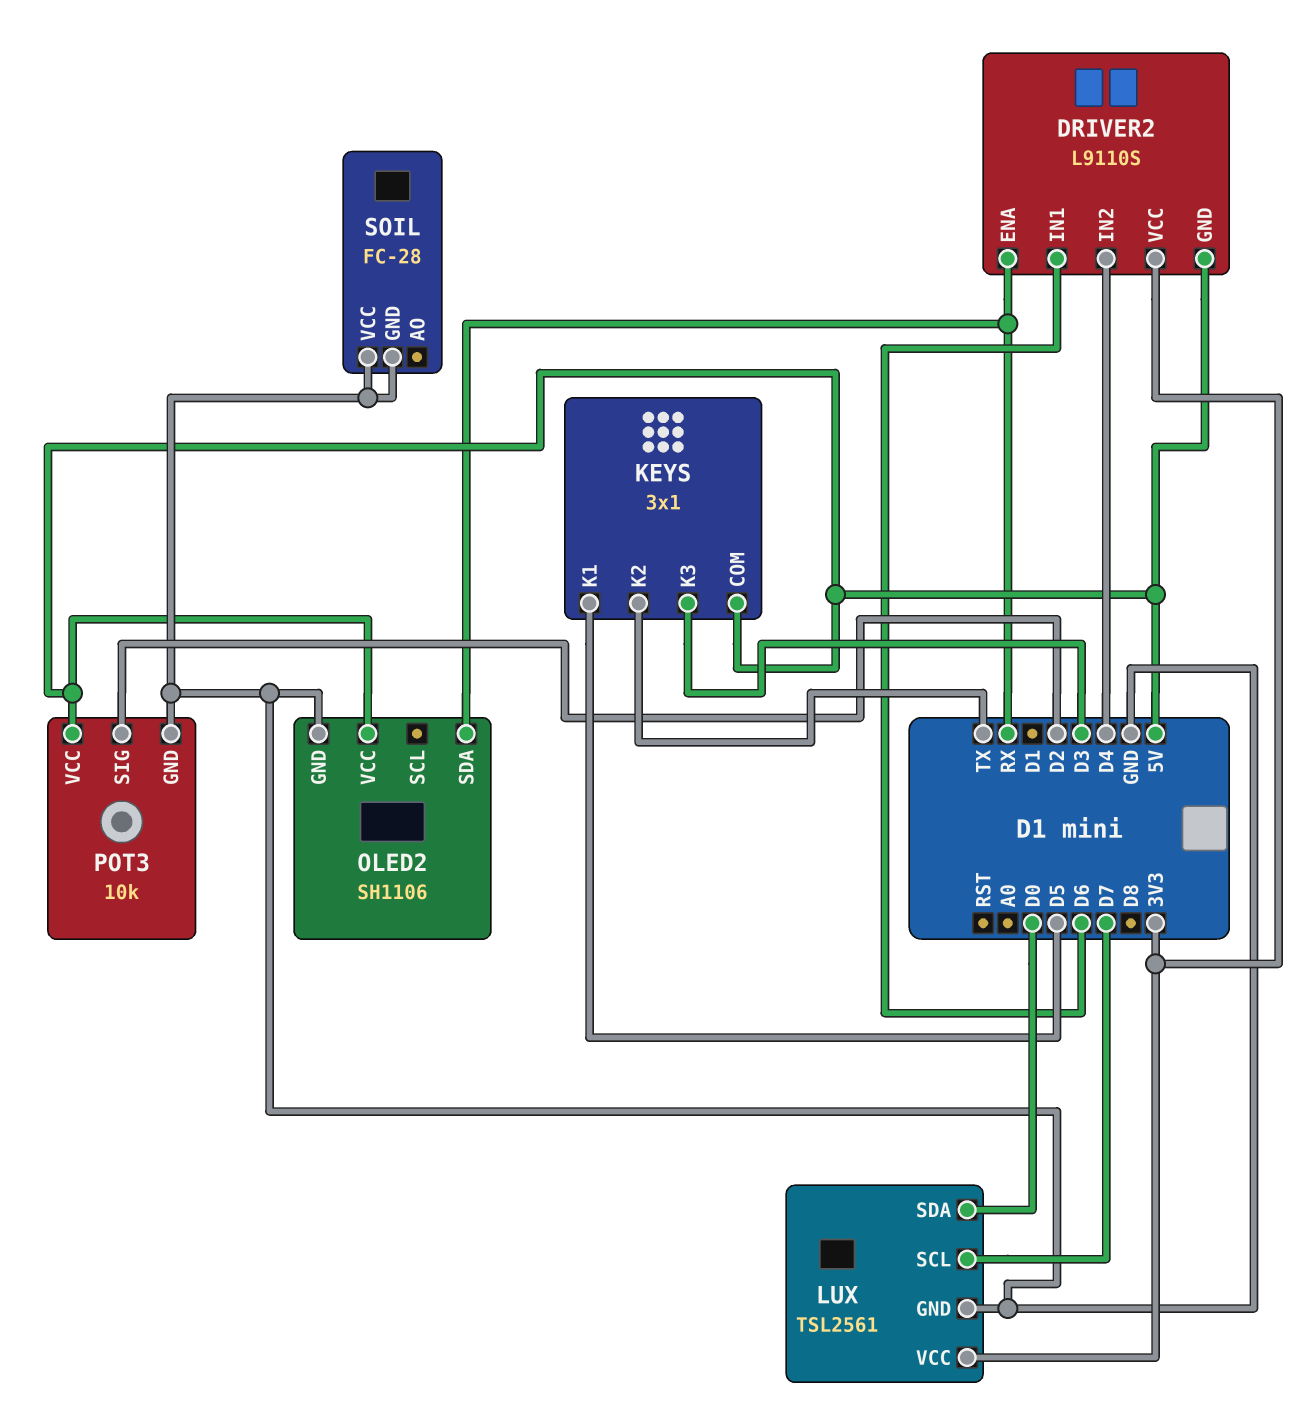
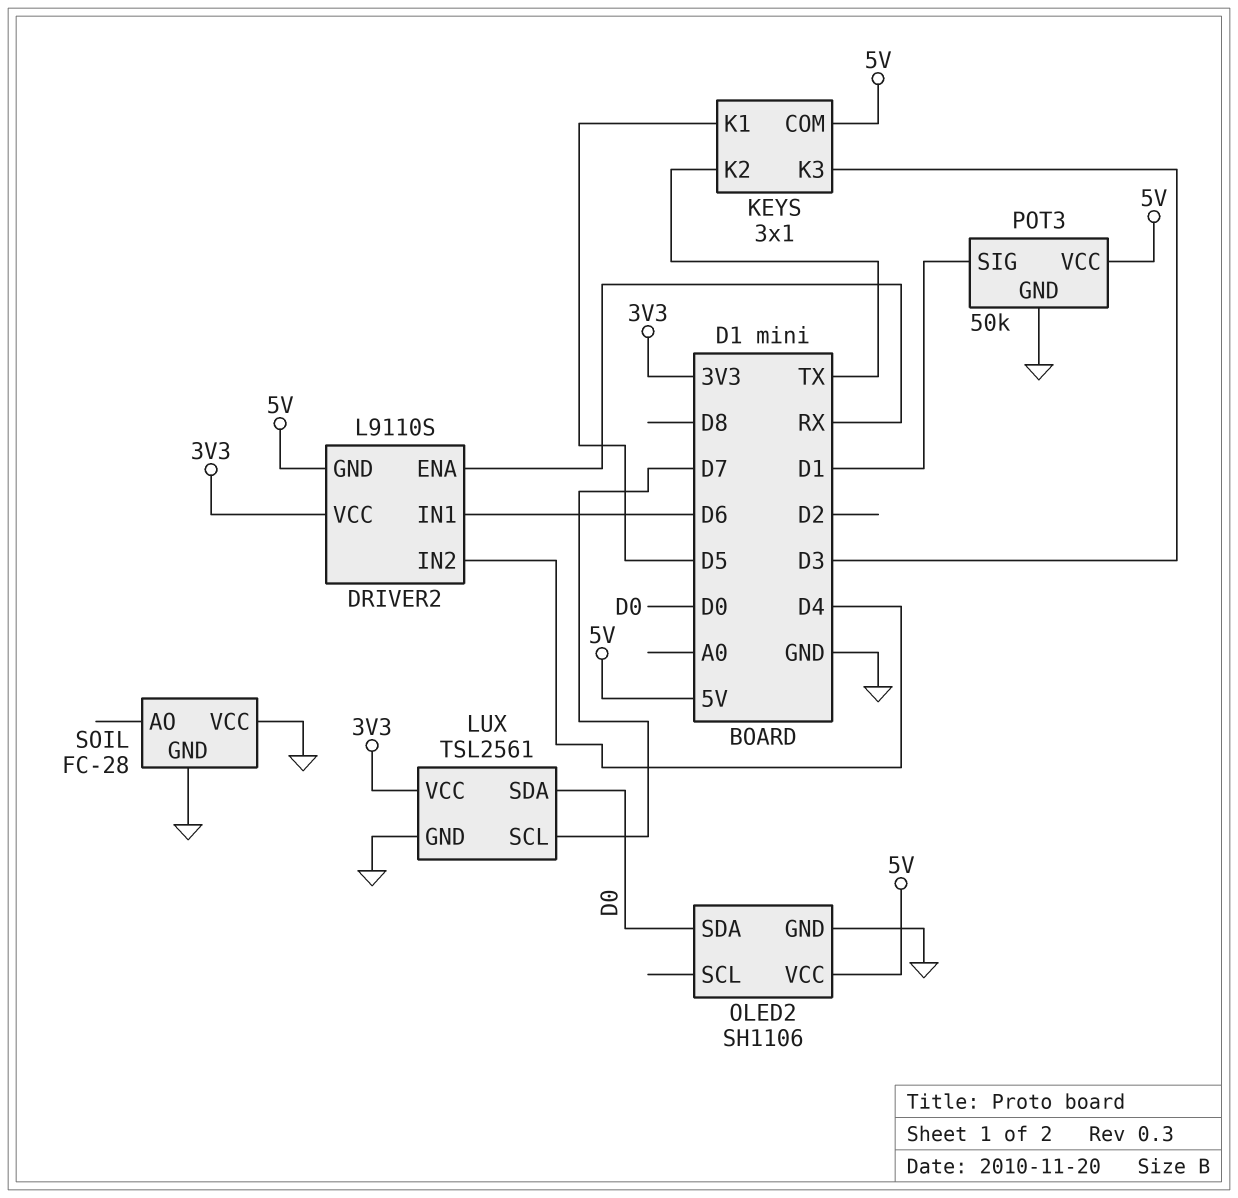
OLED2 pin SDA: RX -> D0
POT3: 10k -> 50k
POT3 pin SIG: D2 -> D1

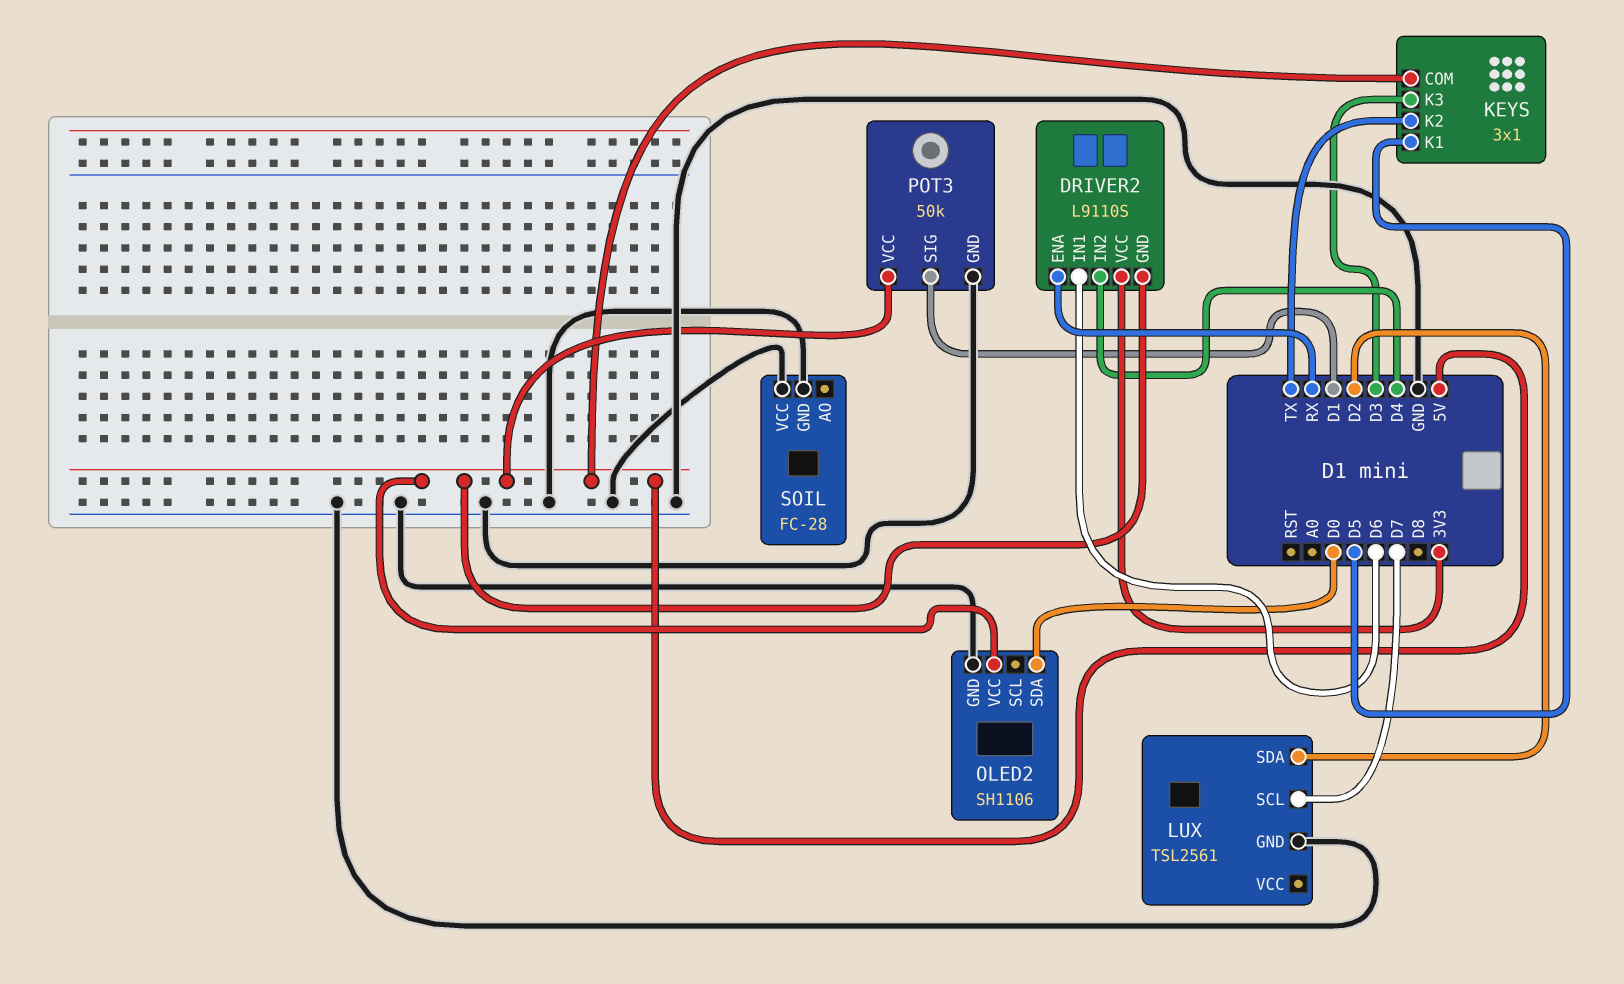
LUX pin SDA: D0 -> D2
LUX pin VCC: 3V3 -> none

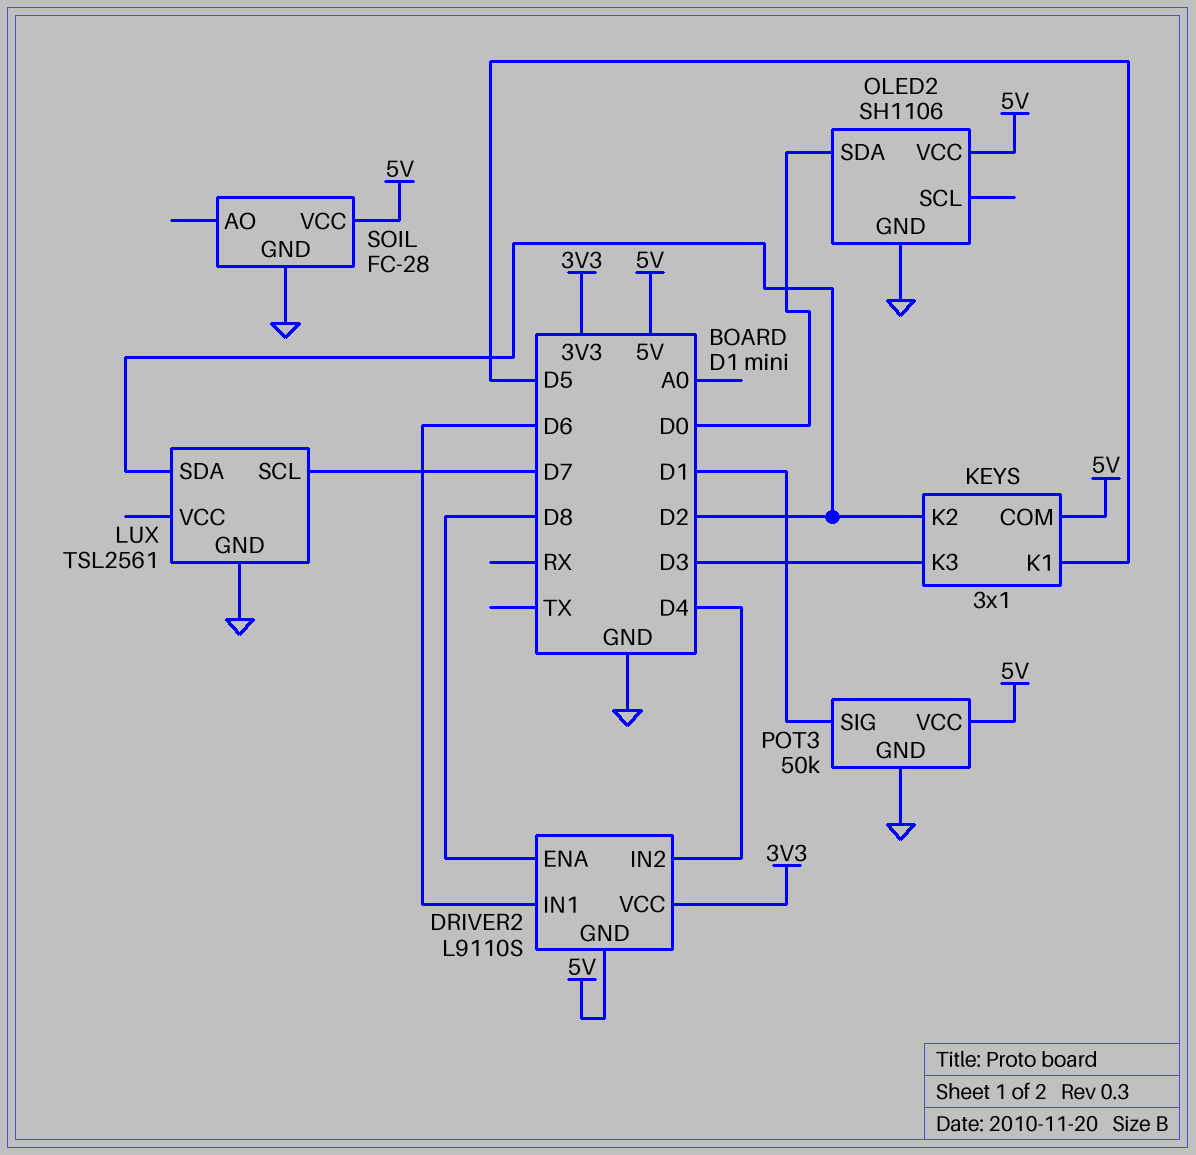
DRIVER2 pin ENA: RX -> D8
KEYS pin K2: TX -> D2
SOIL pin VCC: GND -> 5V

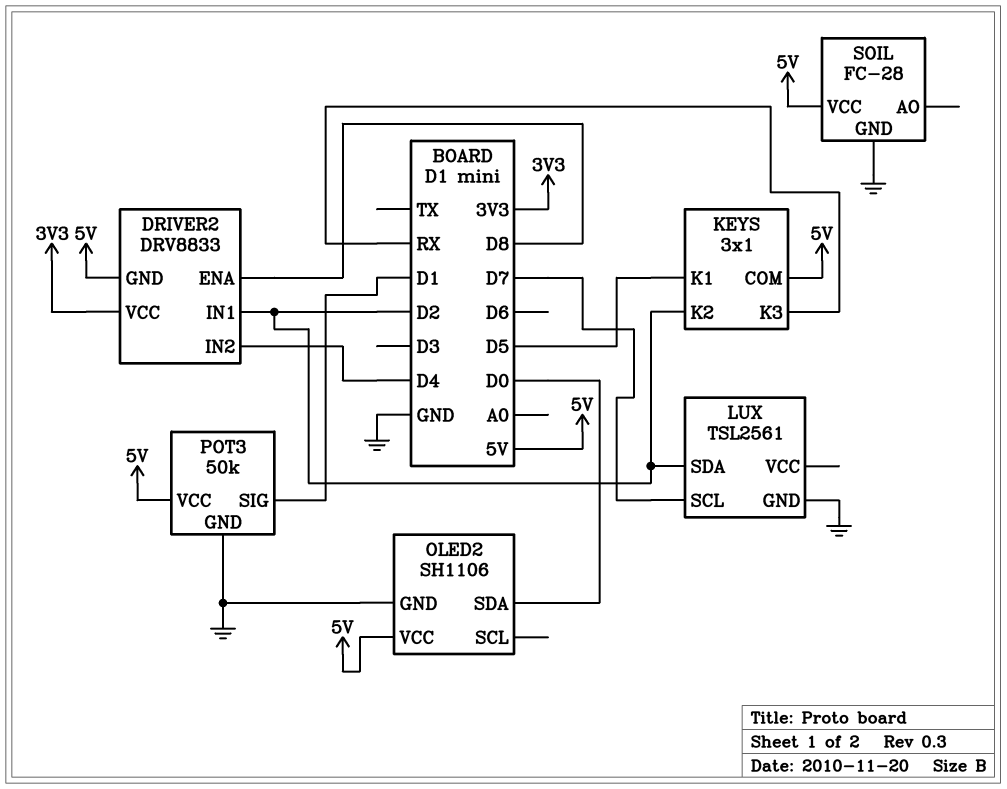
DRIVER2: L9110S -> DRV8833
DRIVER2 pin IN1: D6 -> D2
KEYS pin K3: D3 -> RX

